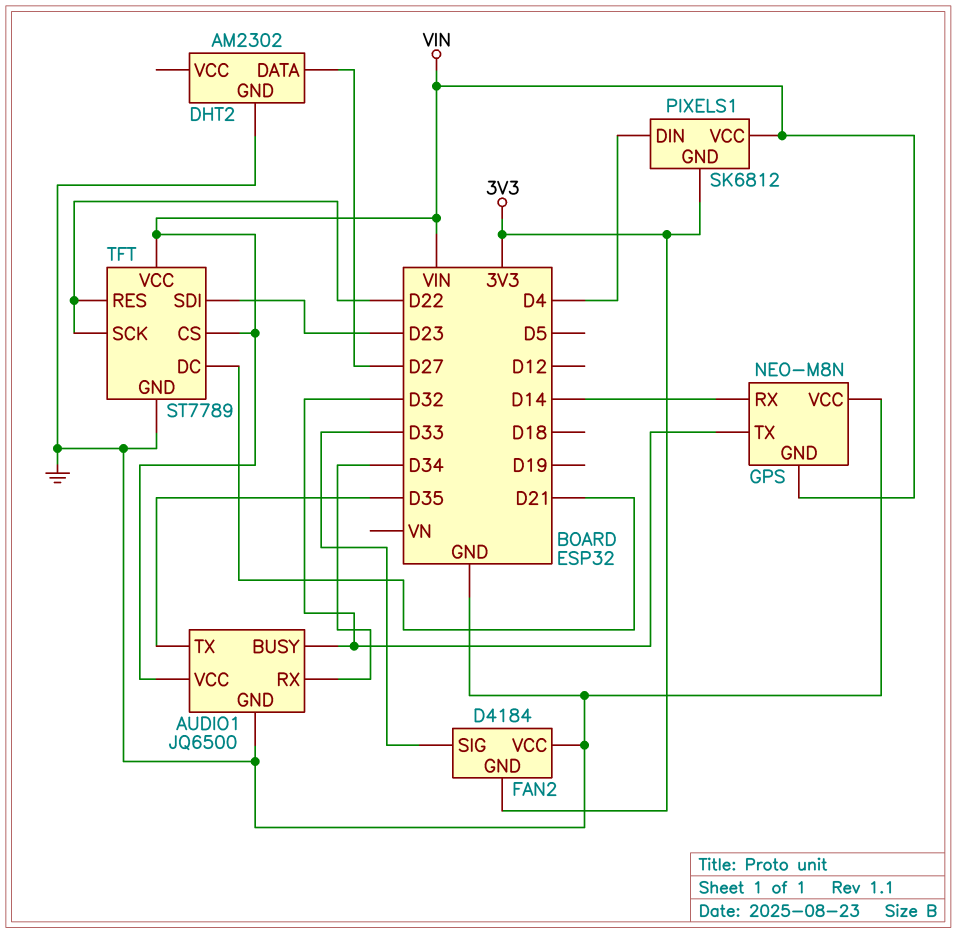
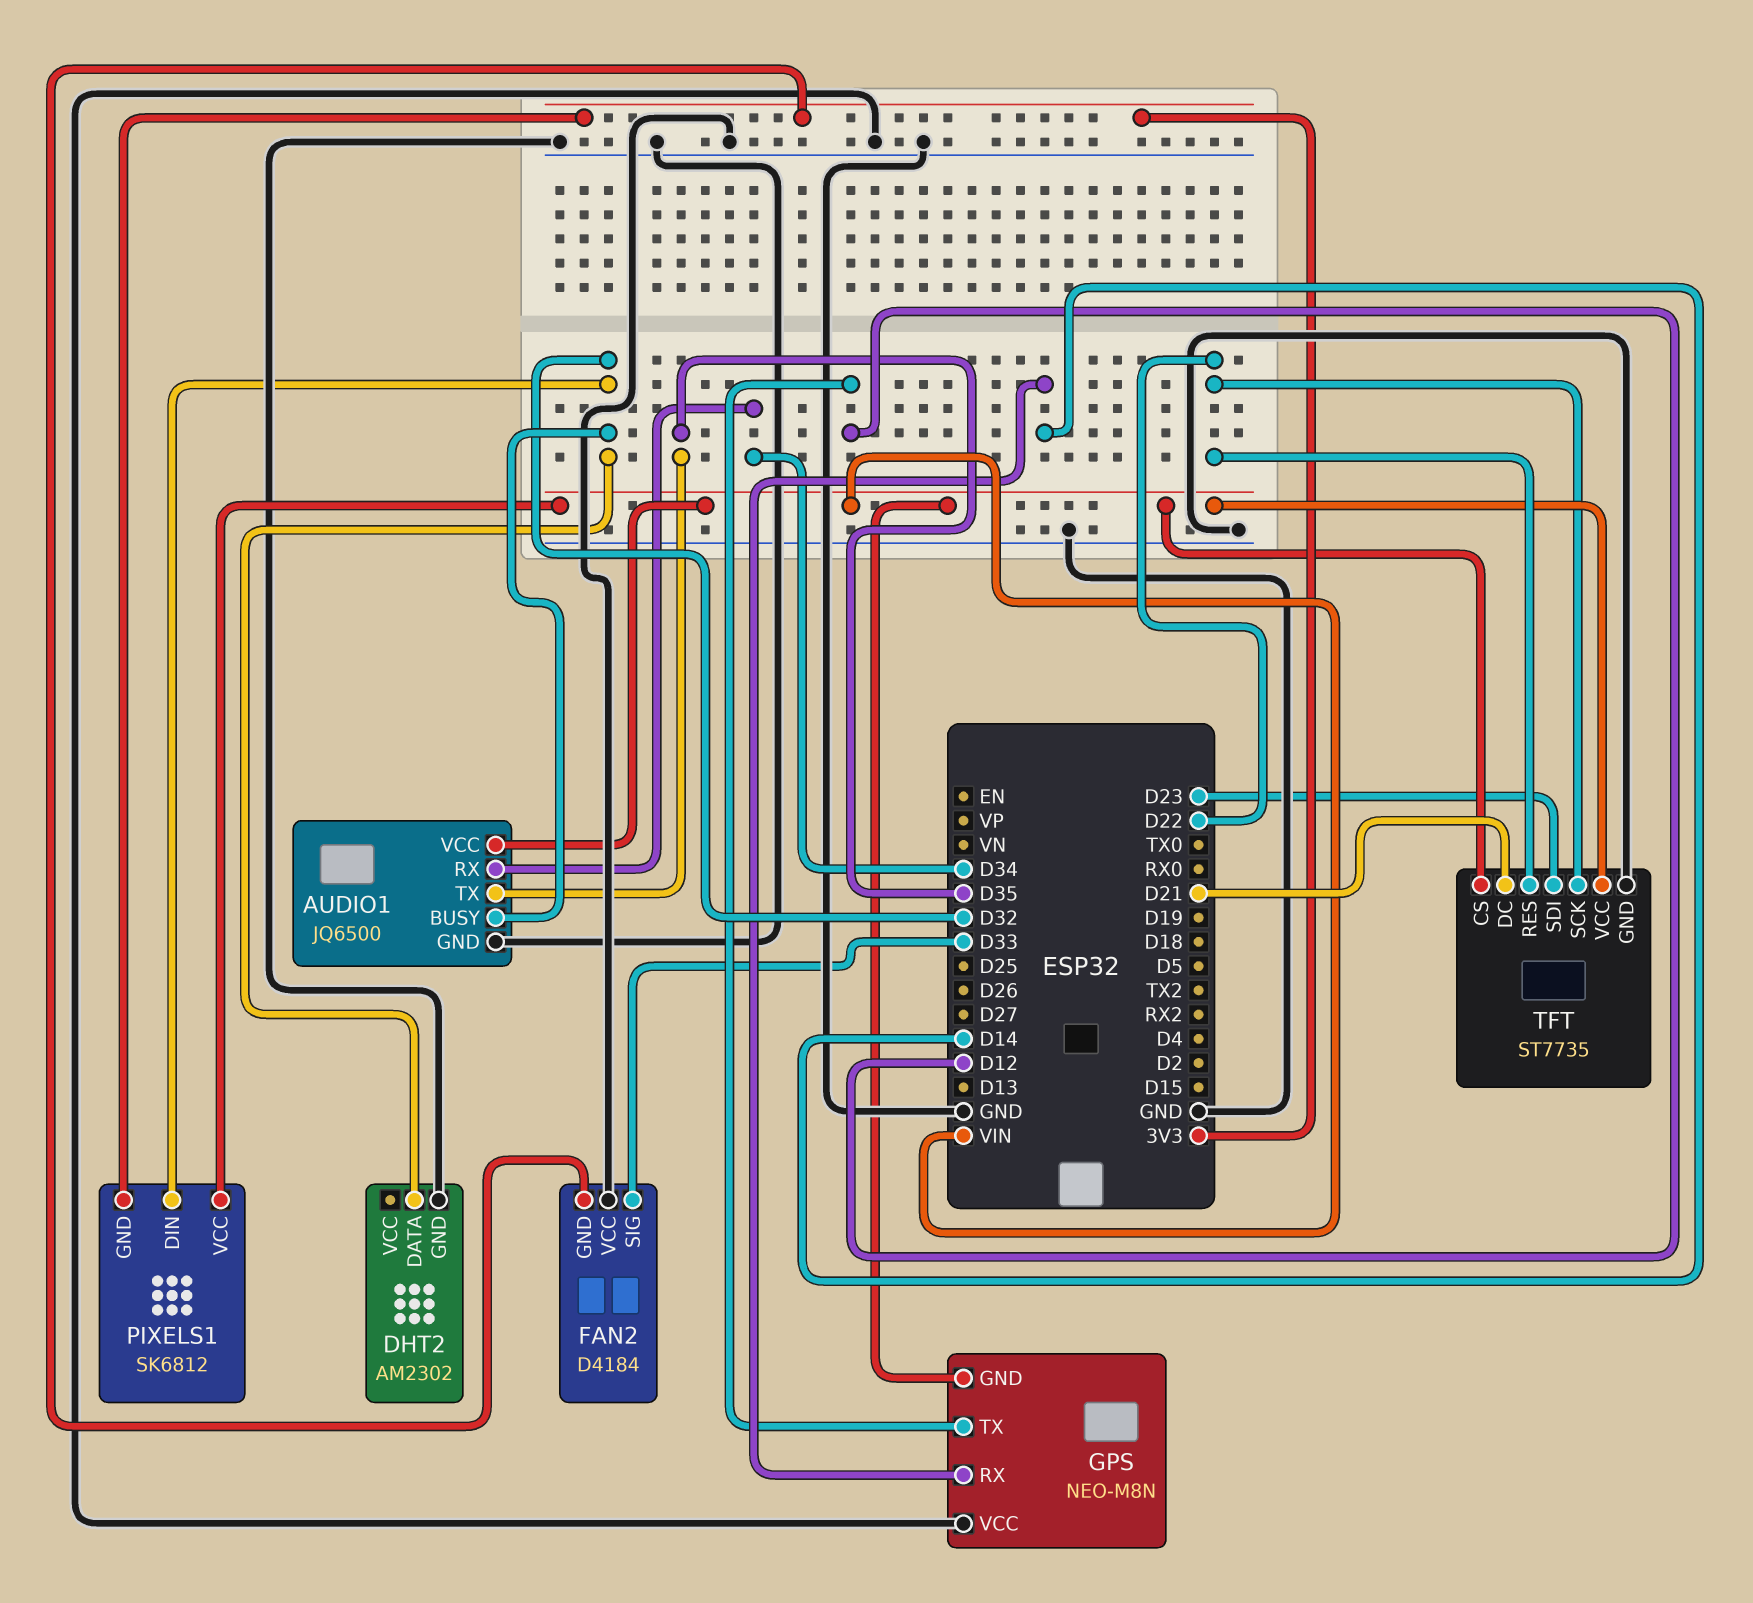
DHT2 pin DATA: D27 -> D32
GPS pin TX: D32 -> D12
PIXELS1 pin DIN: D4 -> D32
TFT: ST7789 -> ST7735

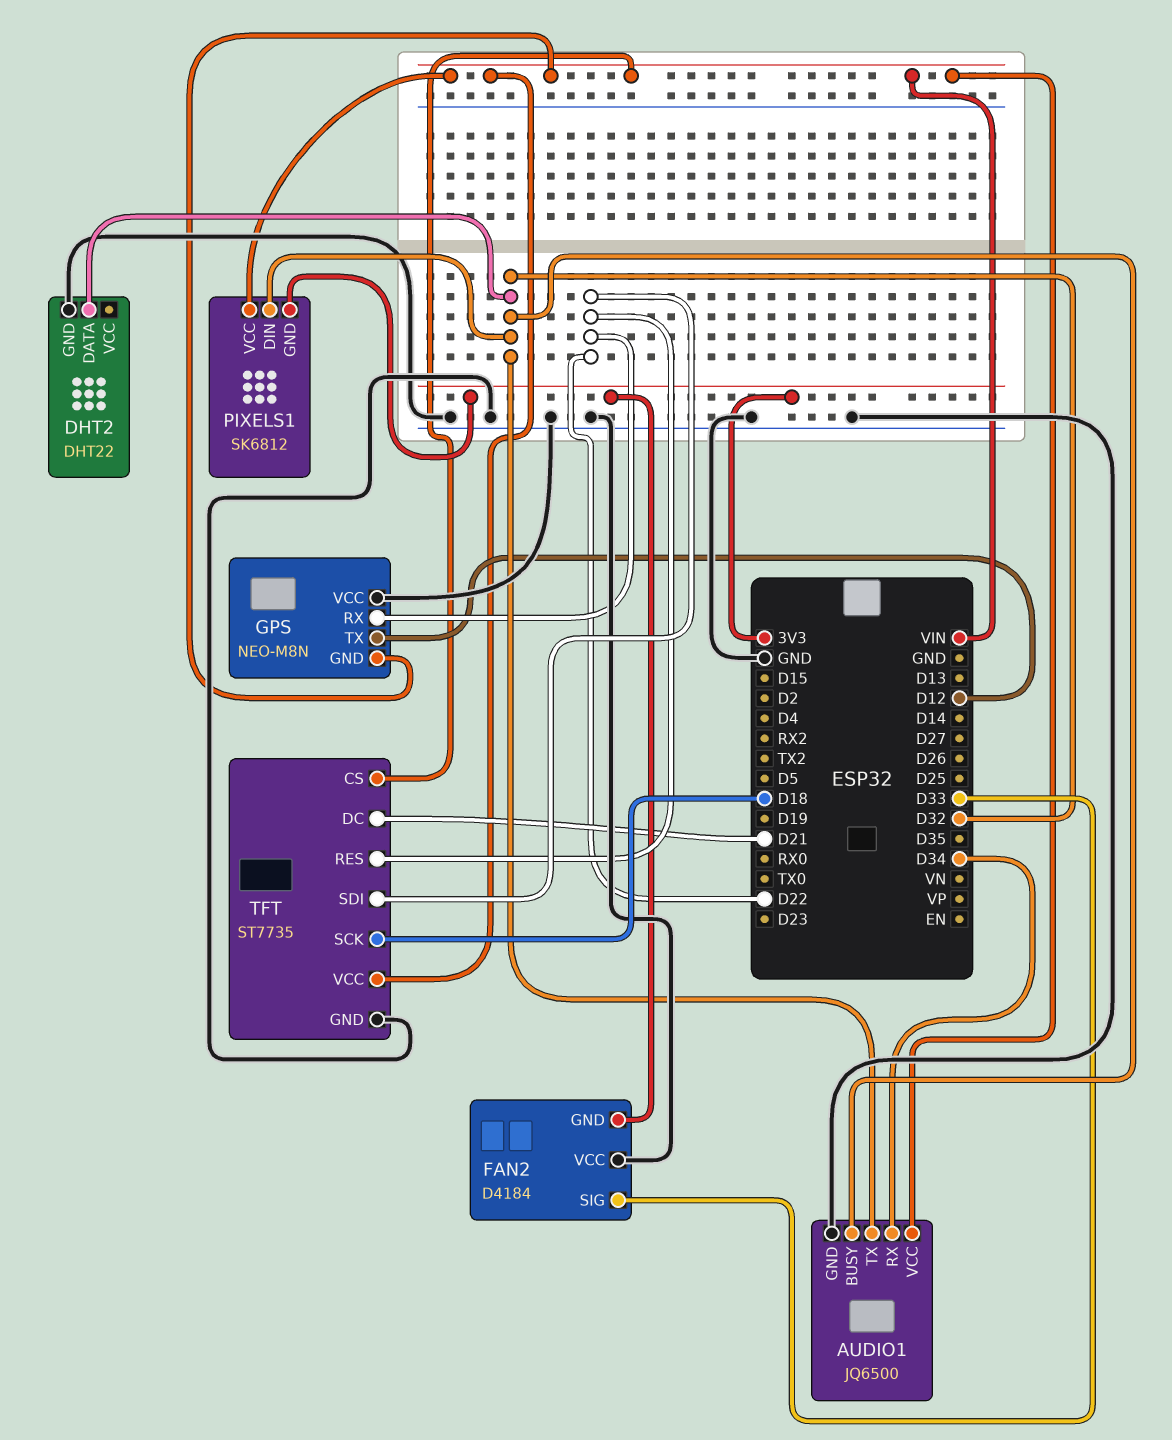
AUDIO1 pin TX: D35 -> D32
DHT2: AM2302 -> DHT22
GPS pin RX: D14 -> D22
TFT pin SCK: D22 -> D18
TFT pin SDI: D23 -> D22

